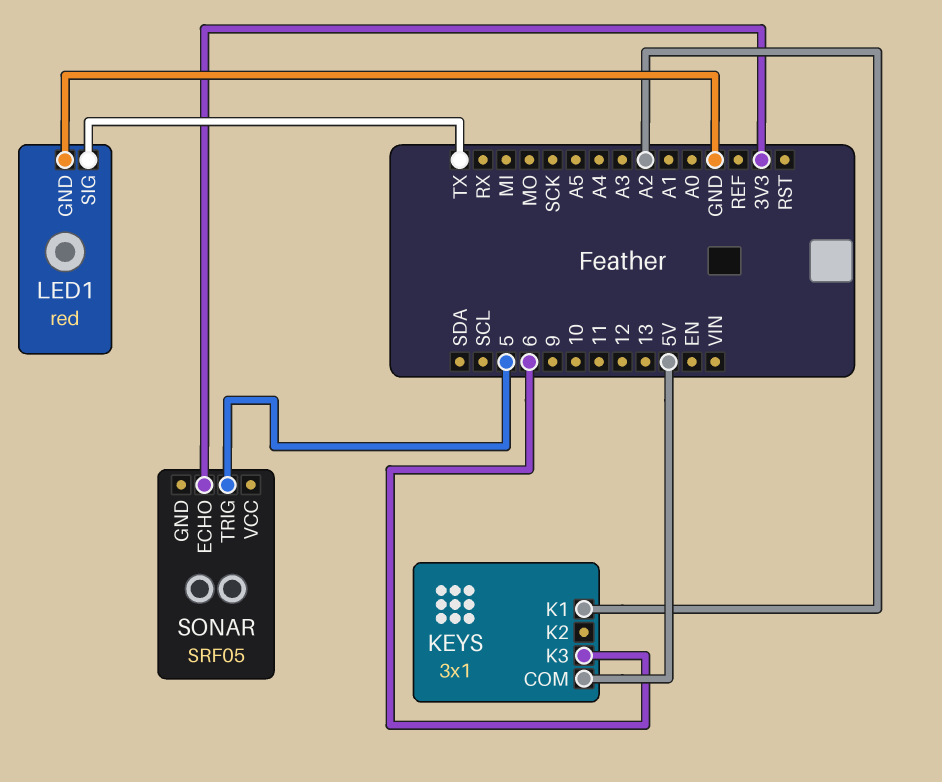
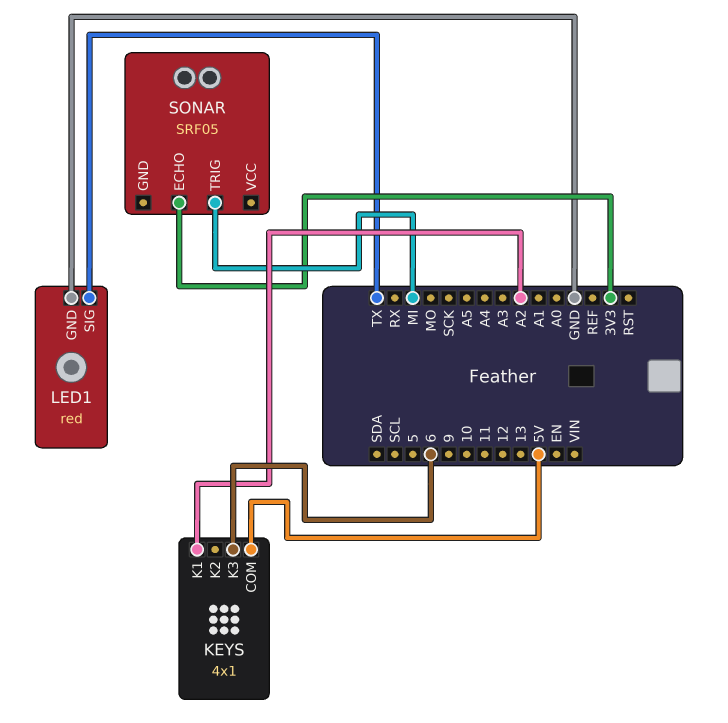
KEYS: 3x1 -> 4x1
SONAR pin TRIG: 5 -> MI

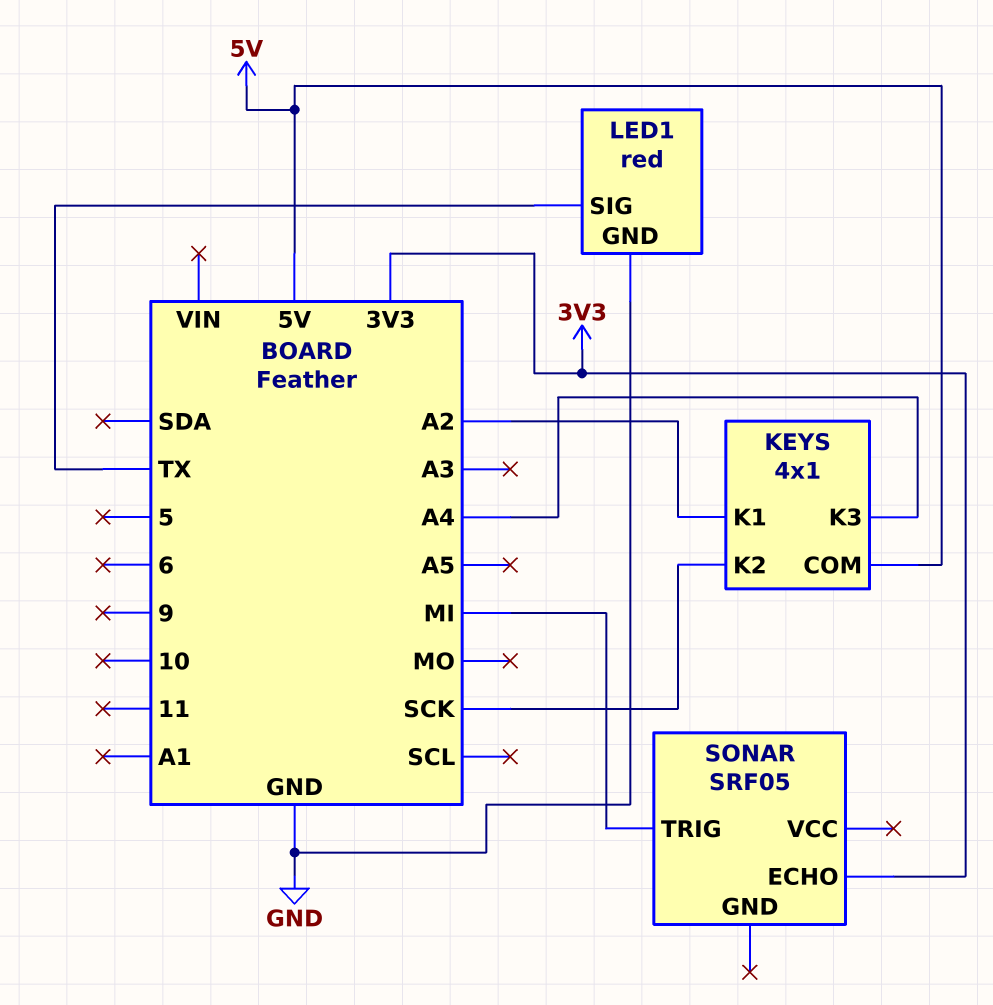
KEYS pin K2: none -> SCK
KEYS pin K3: 6 -> A4

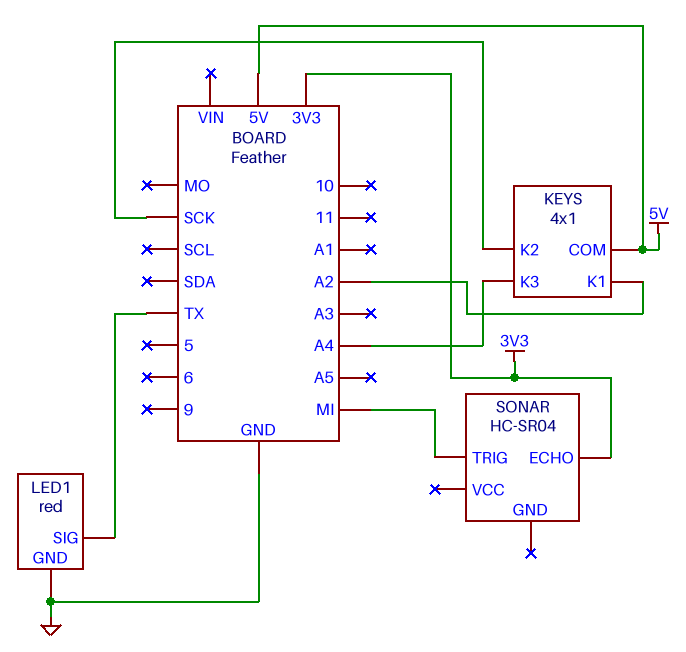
SONAR: SRF05 -> HC-SR04

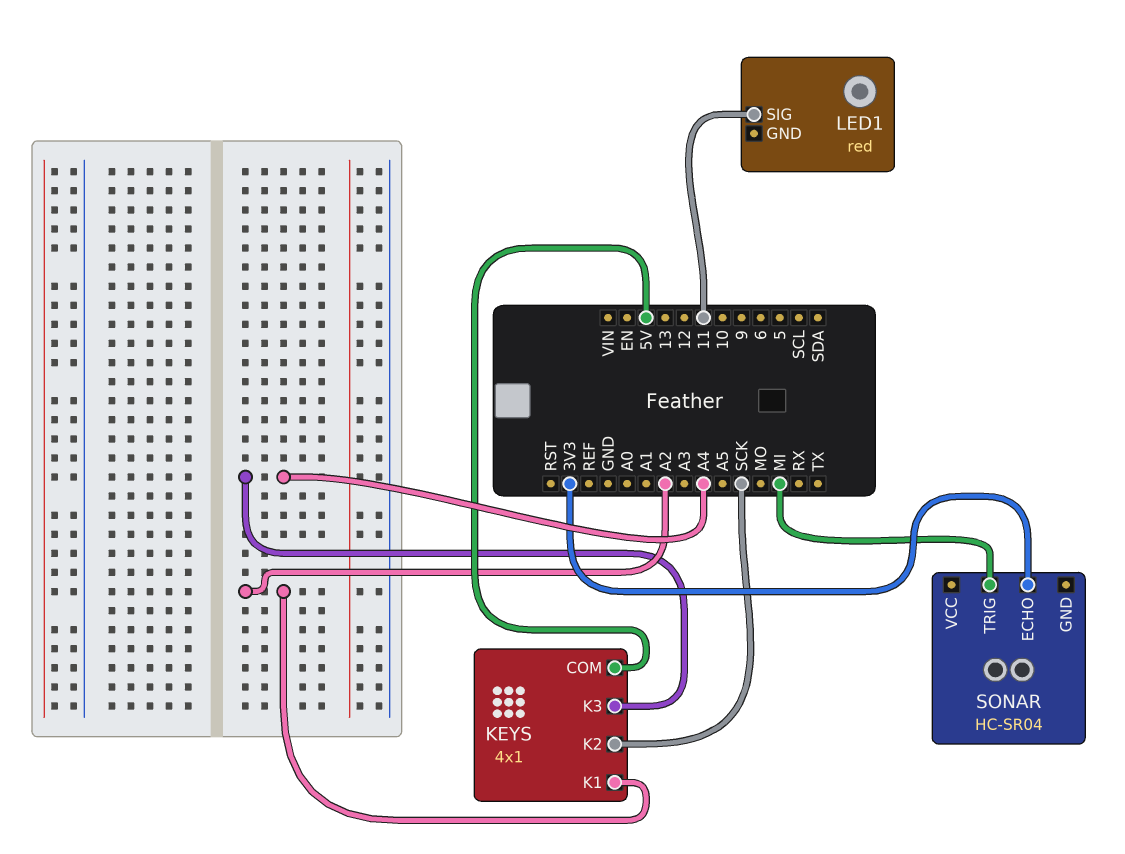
LED1 pin GND: GND -> none
LED1 pin SIG: TX -> 11

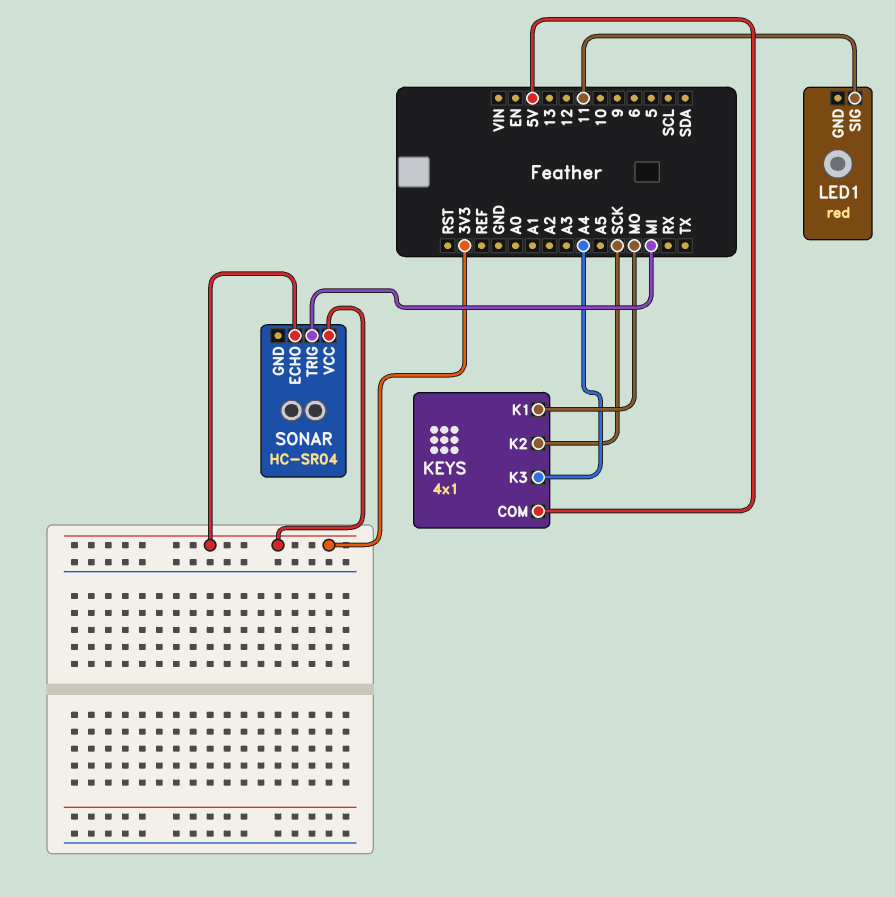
KEYS pin K1: A2 -> MO
SONAR pin VCC: none -> 3V3

